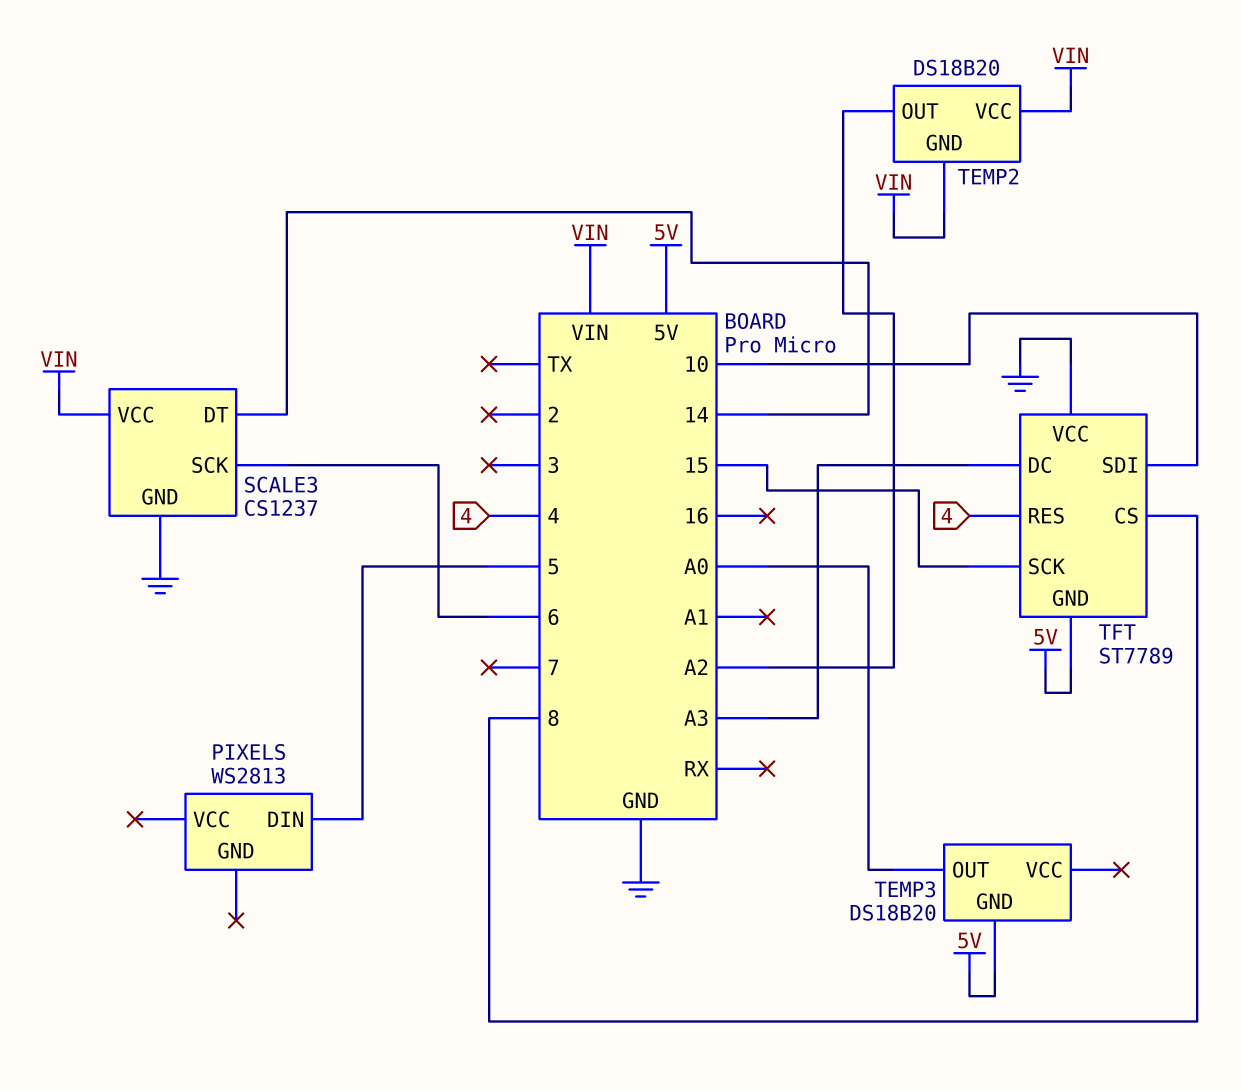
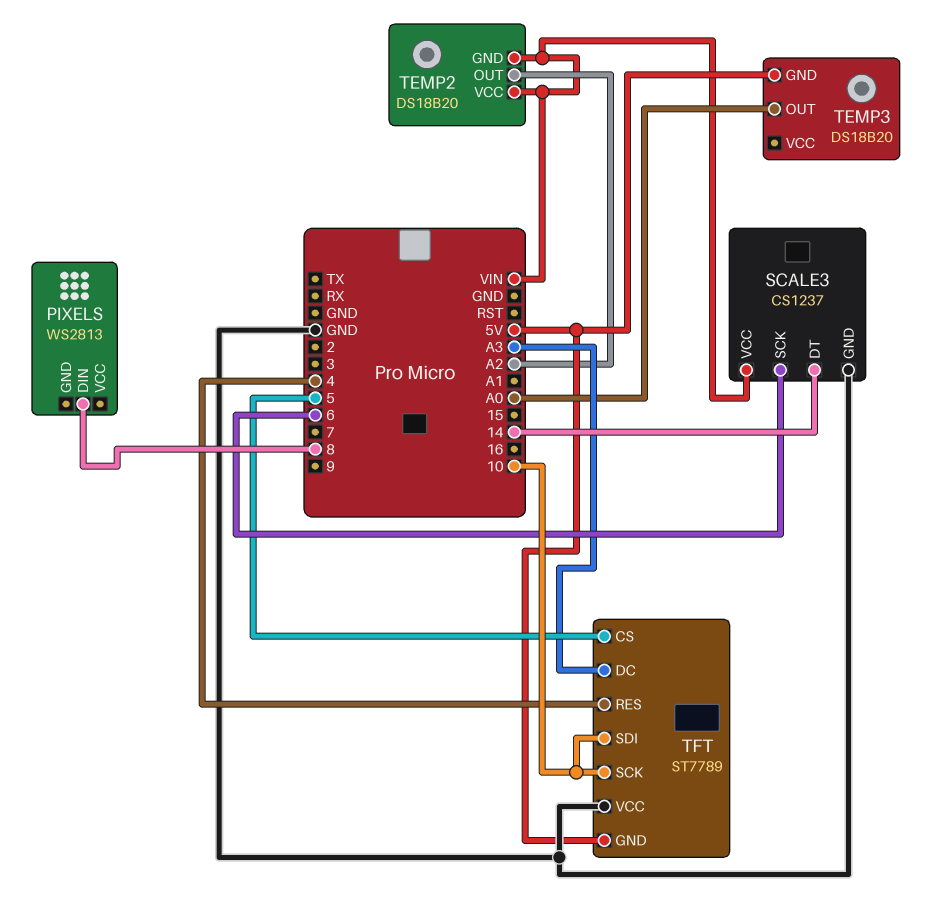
PIXELS pin DIN: 5 -> 8
TFT pin CS: 8 -> 5
TFT pin SCK: 15 -> 10

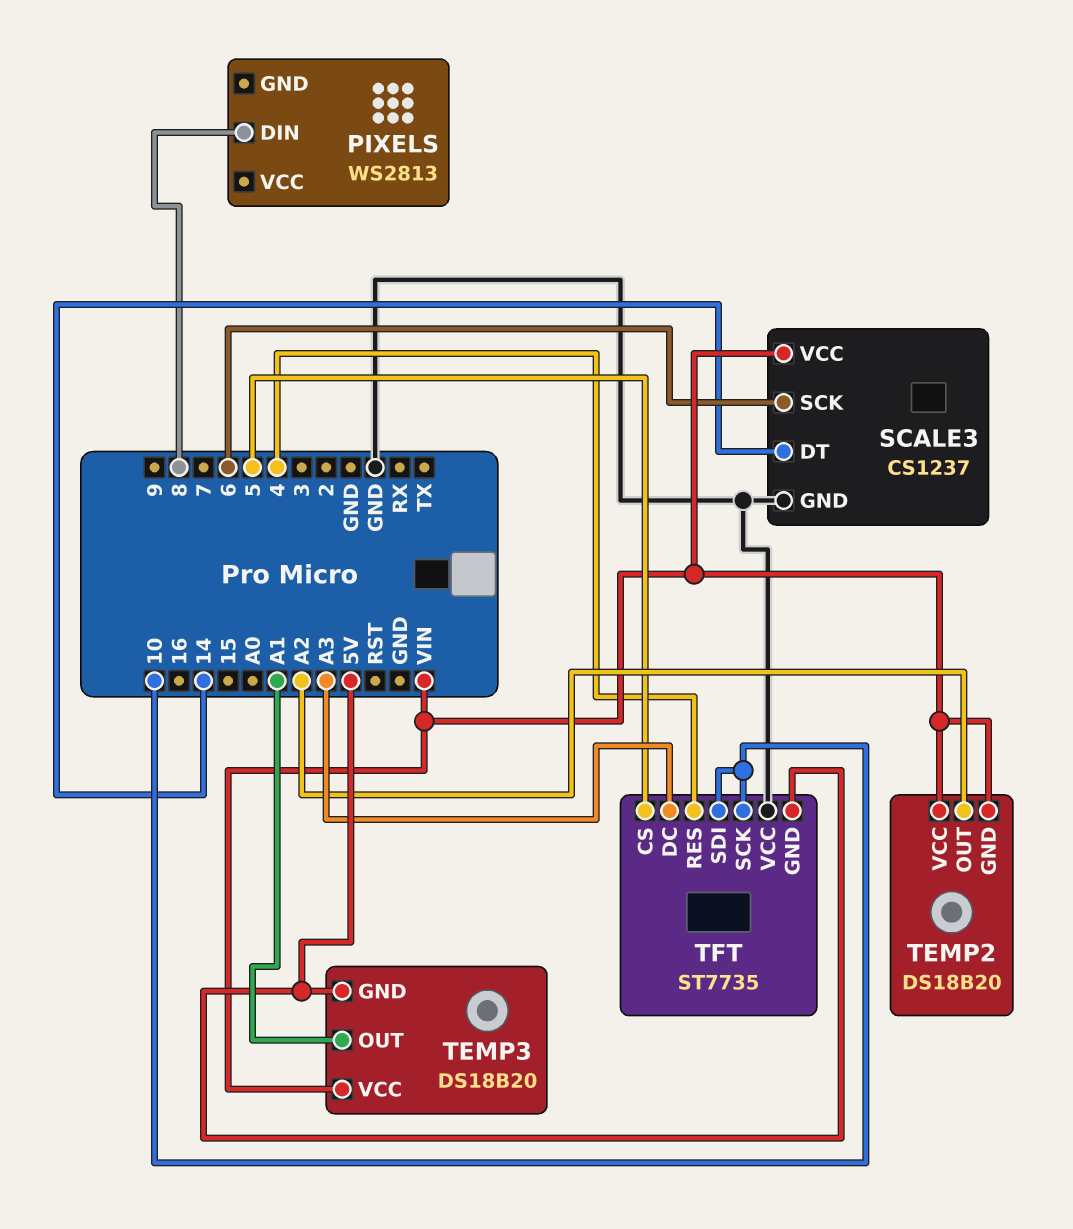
TEMP3 pin OUT: A0 -> A1
TEMP3 pin VCC: none -> VIN
TFT: ST7789 -> ST7735

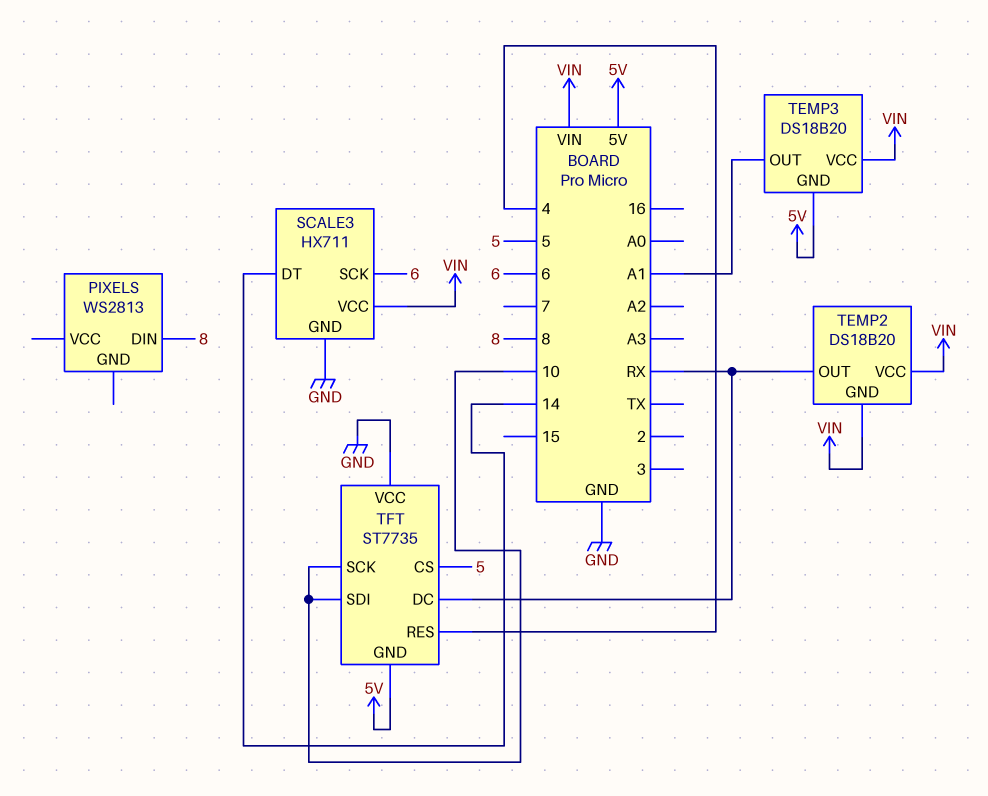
SCALE3: CS1237 -> HX711
TEMP2 pin OUT: A2 -> RX
TFT pin DC: A3 -> RX

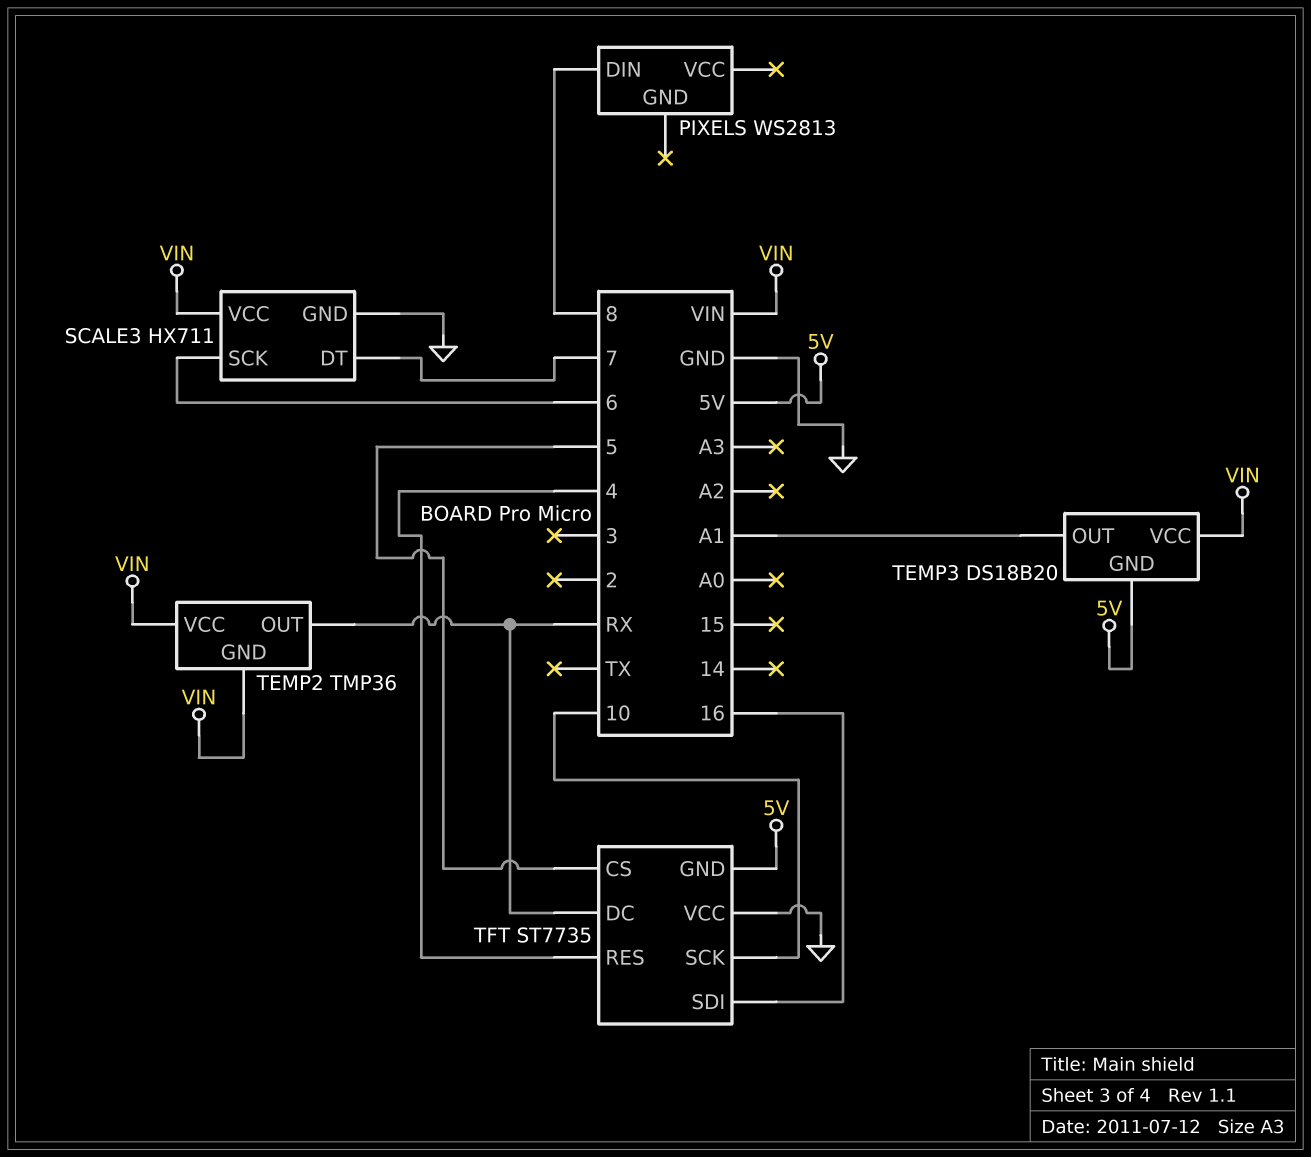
SCALE3 pin DT: 14 -> 7
TEMP2: DS18B20 -> TMP36
TFT pin SDI: 10 -> 16

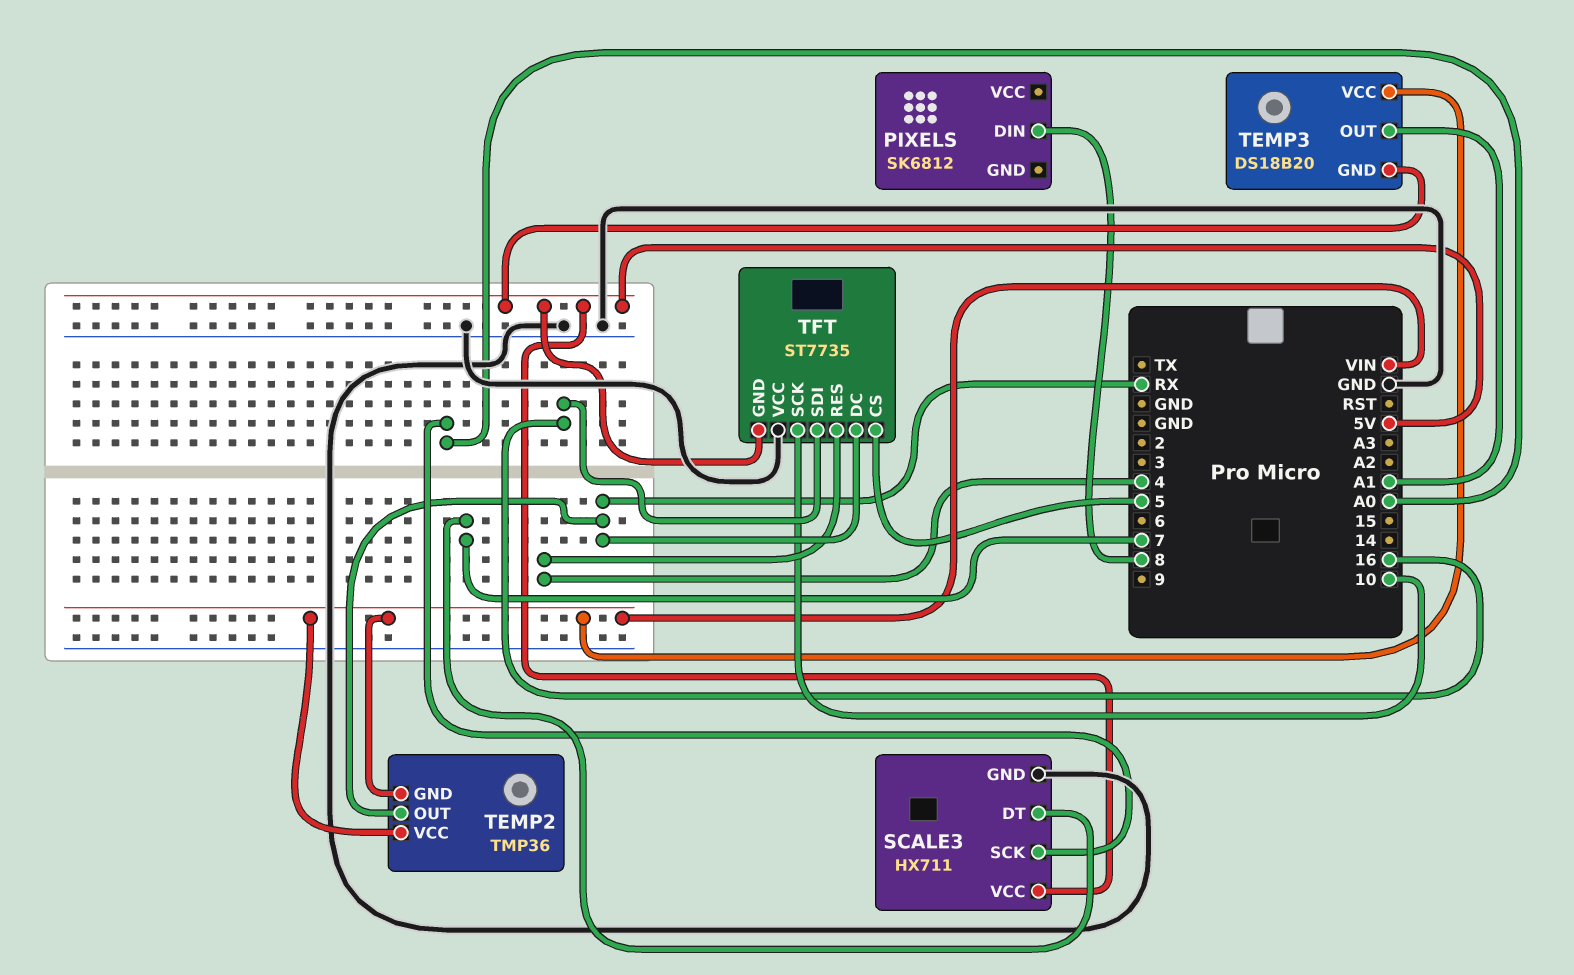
PIXELS: WS2813 -> SK6812
SCALE3 pin SCK: 6 -> A0
SCALE3 pin VCC: VIN -> 5V

